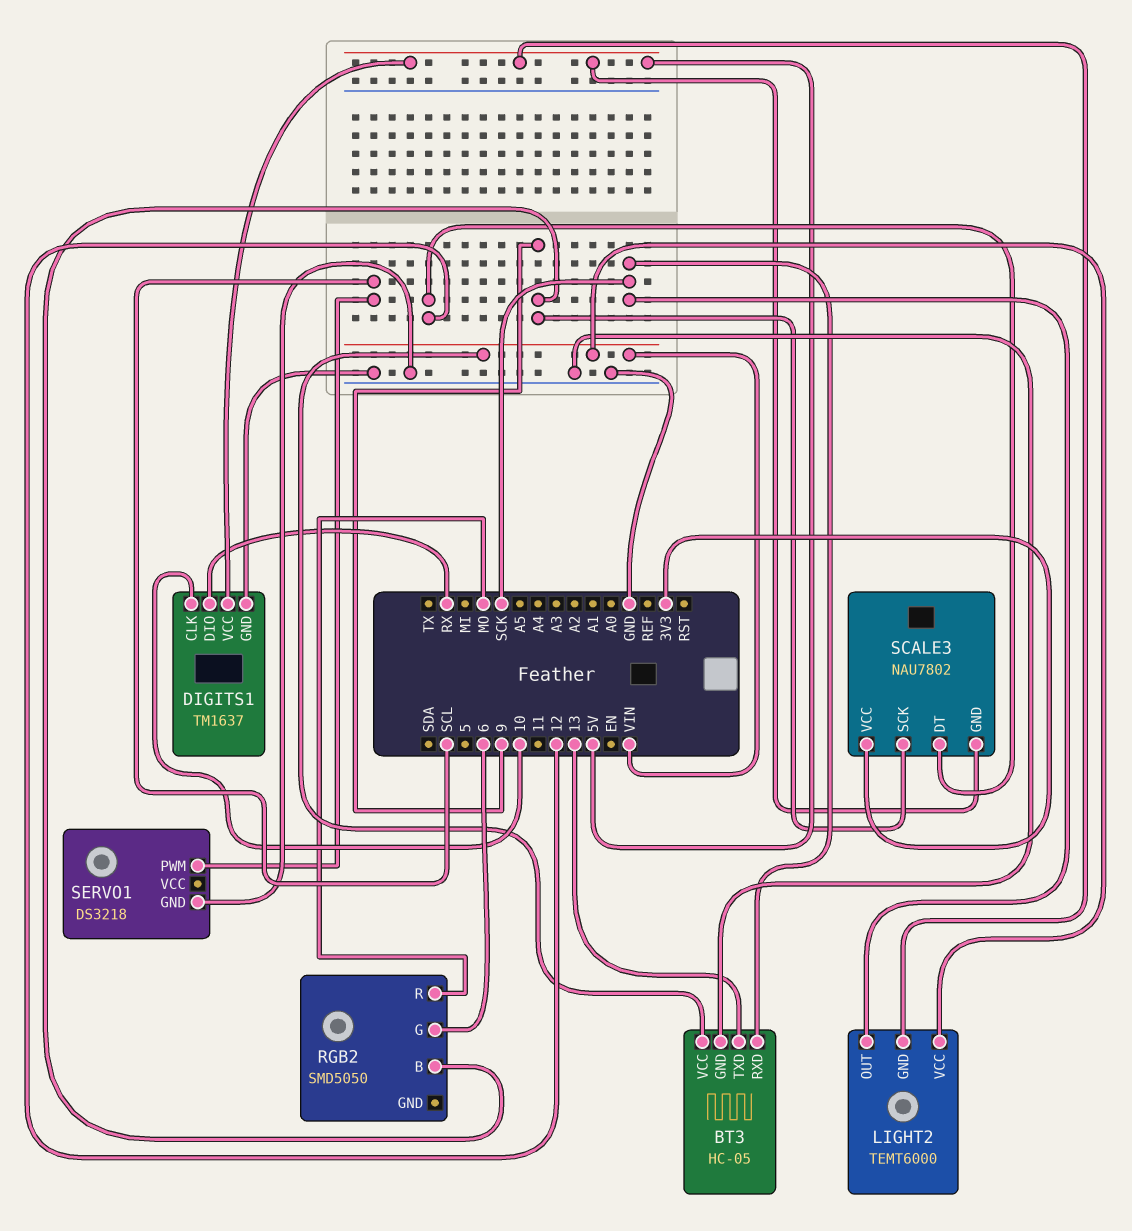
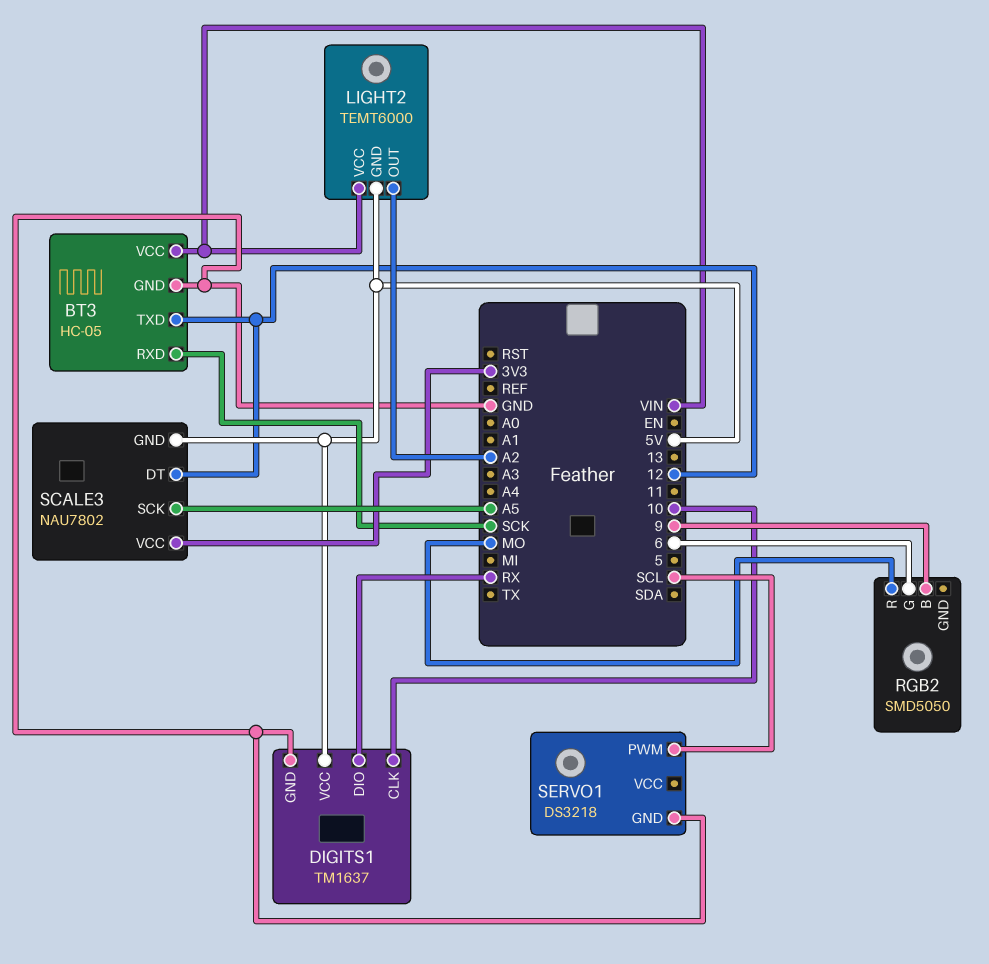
BT3 pin TXD: 13 -> 12
LIGHT2 pin OUT: SCK -> A2
SCALE3 pin SCK: 9 -> A5

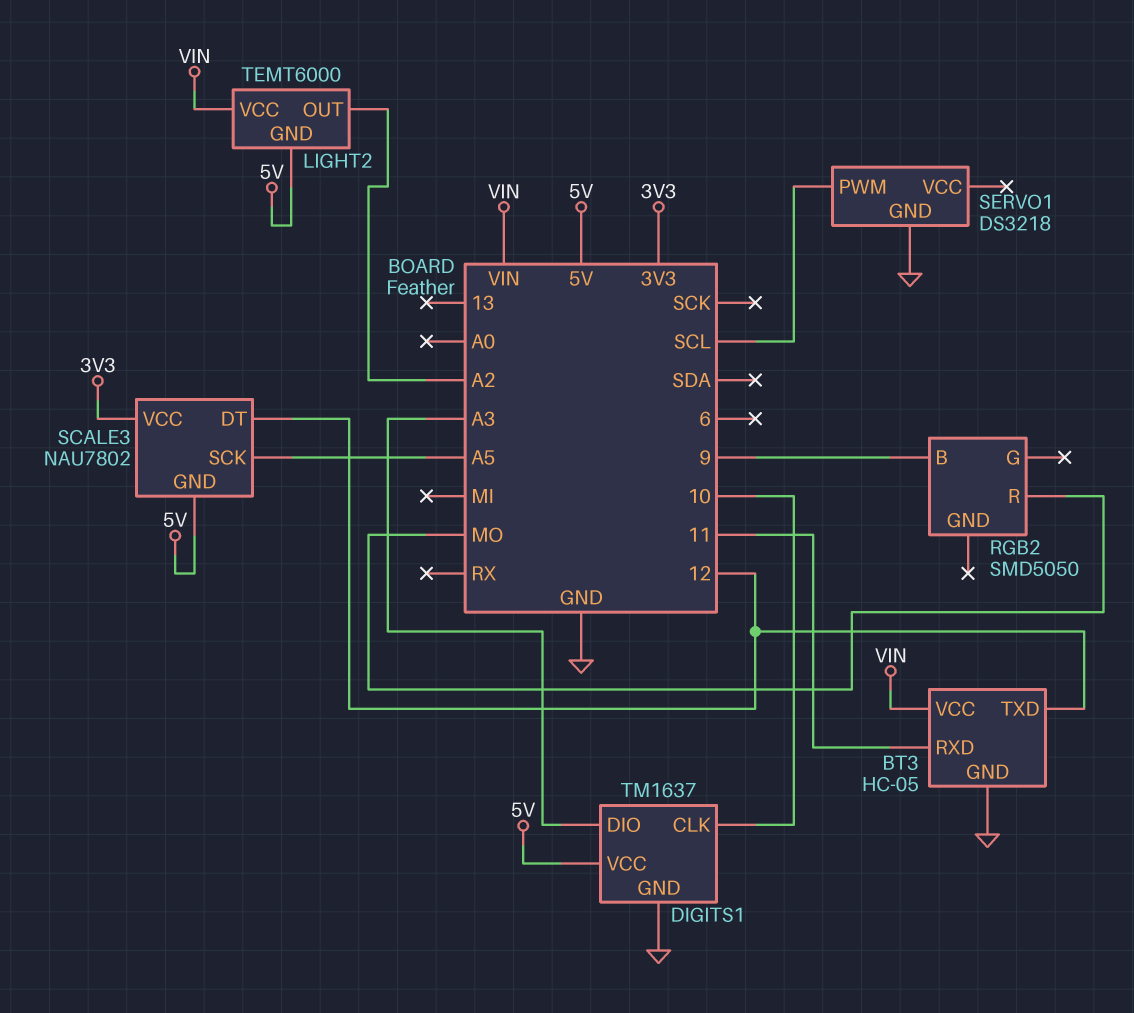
BT3 pin RXD: SCK -> 11
DIGITS1 pin DIO: RX -> A3
RGB2 pin G: 6 -> none

